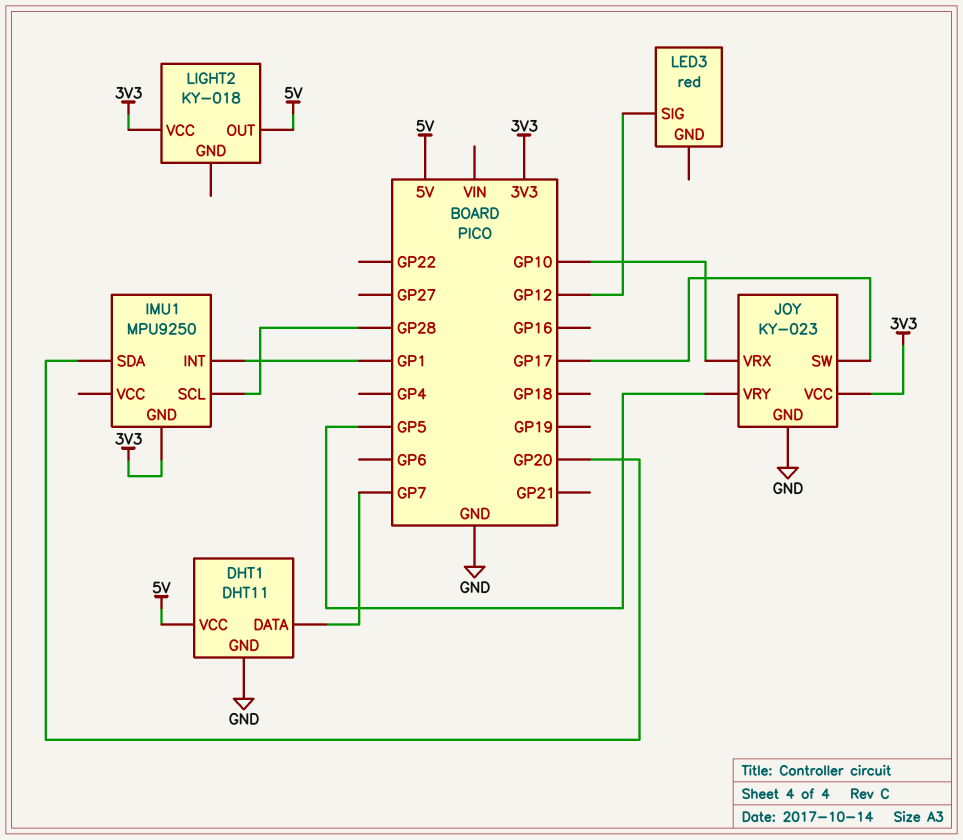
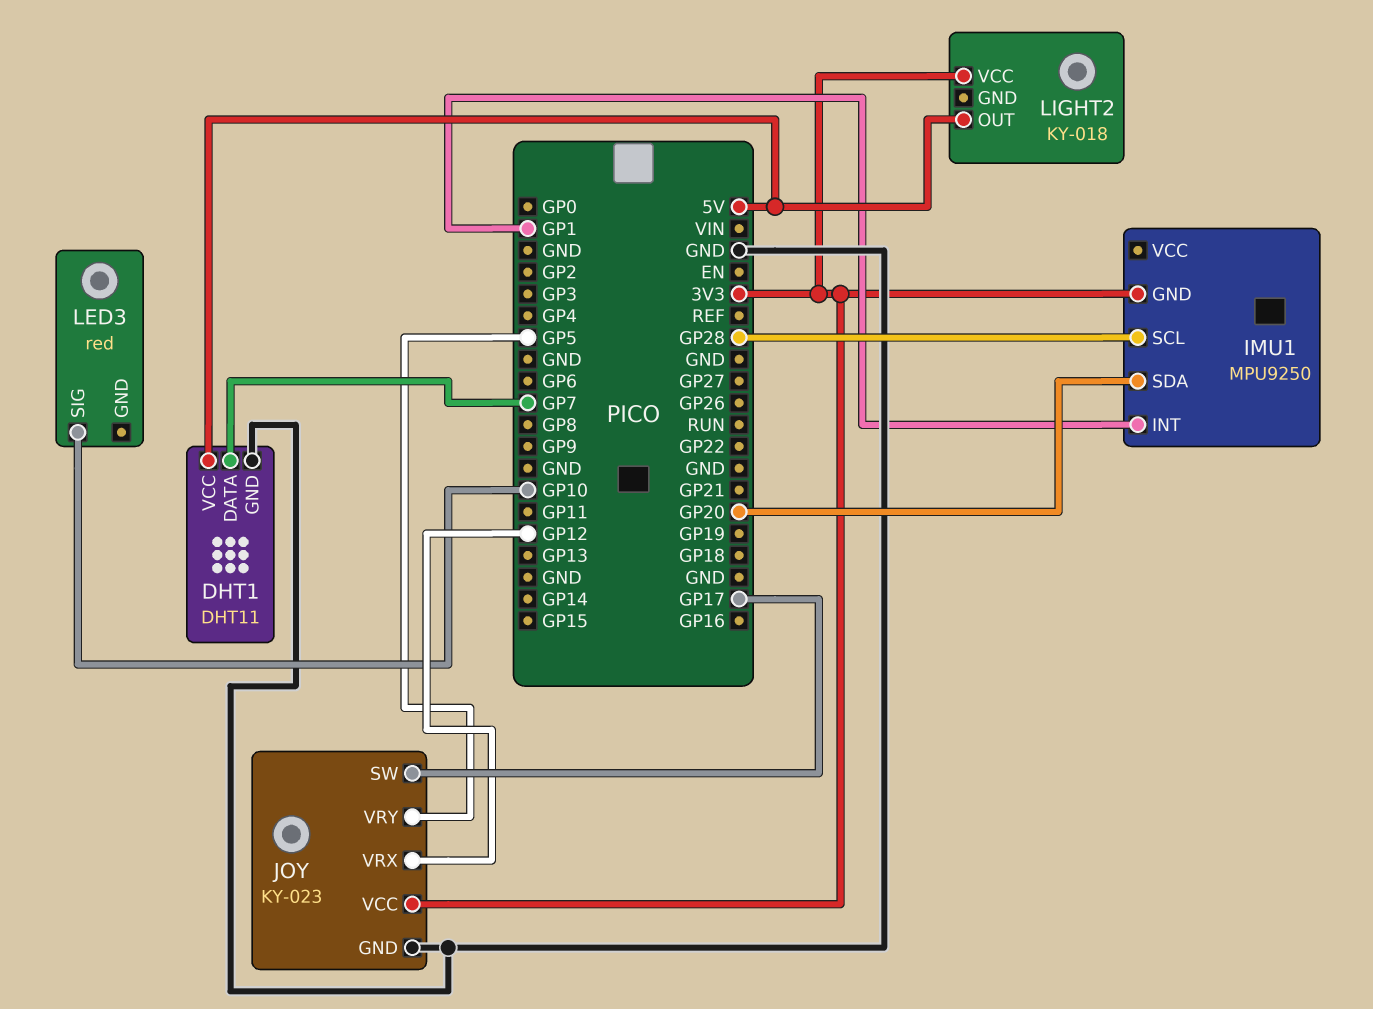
JOY pin VRX: GP10 -> GP12
LED3 pin SIG: GP12 -> GP10

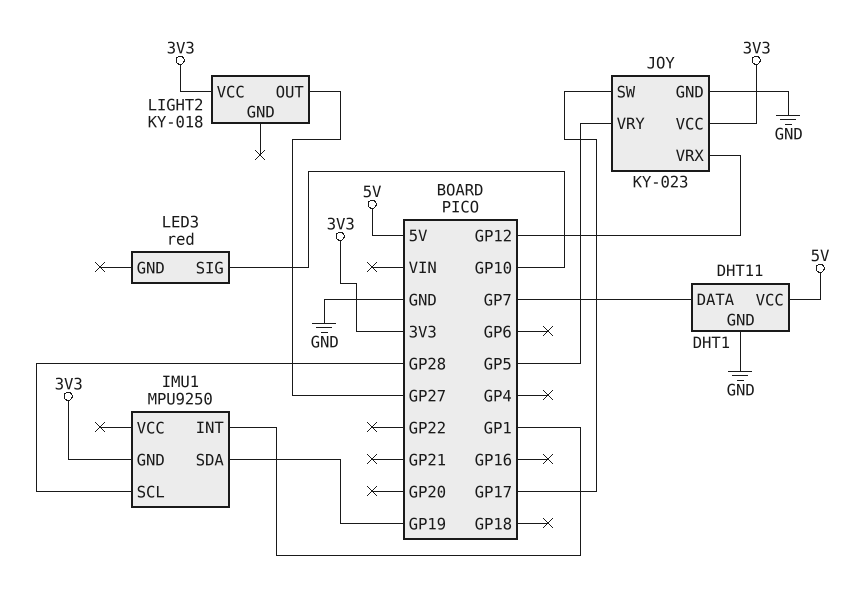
IMU1 pin SDA: GP20 -> GP19
LIGHT2 pin OUT: 5V -> GP27

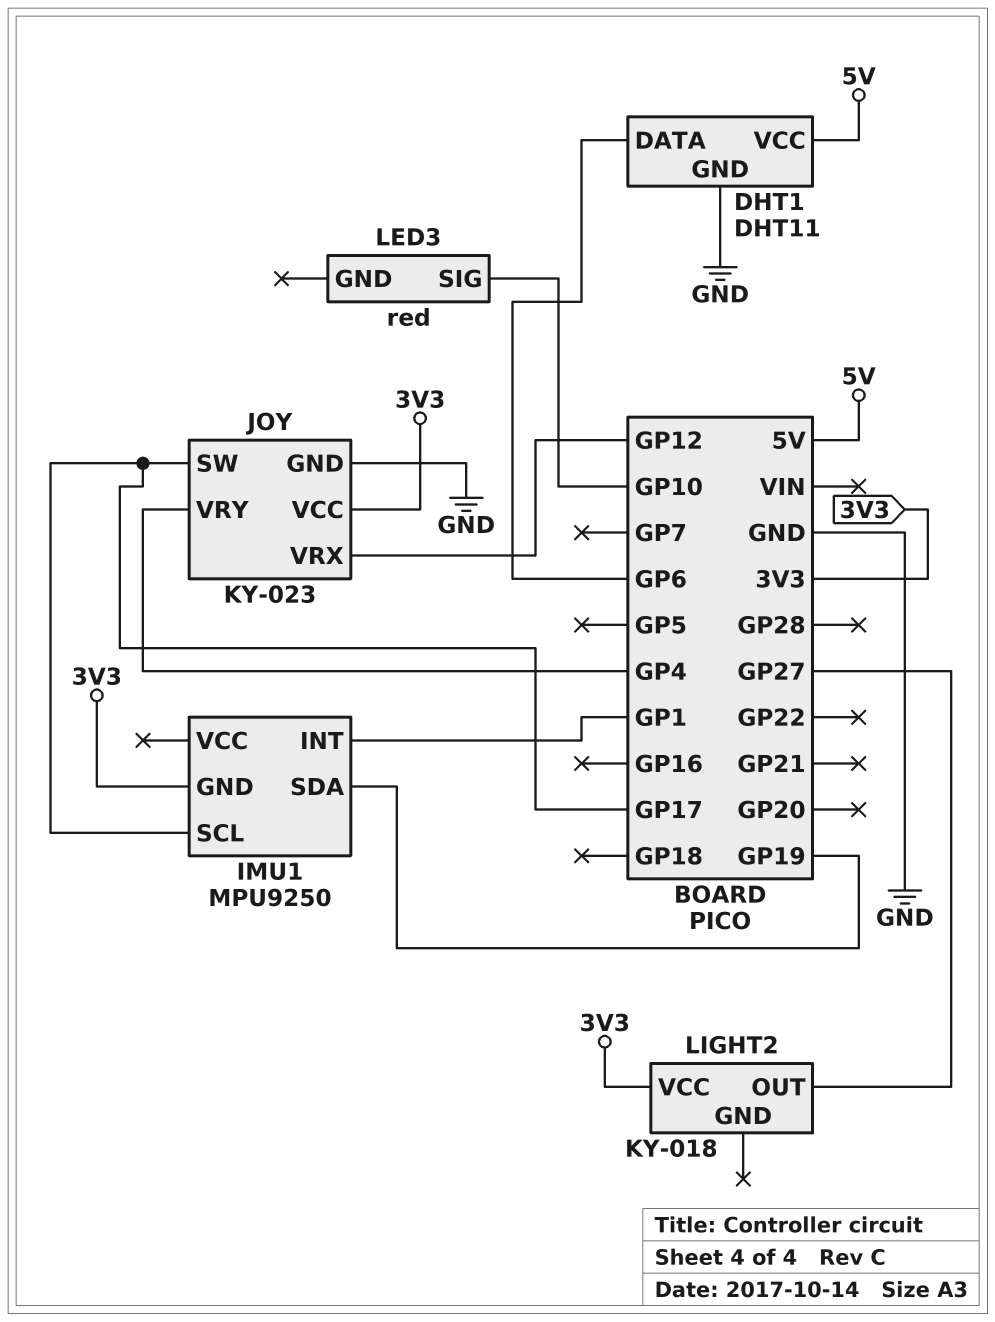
DHT1 pin DATA: GP7 -> GP6
IMU1 pin SCL: GP28 -> GP17
JOY pin VRY: GP5 -> GP4

